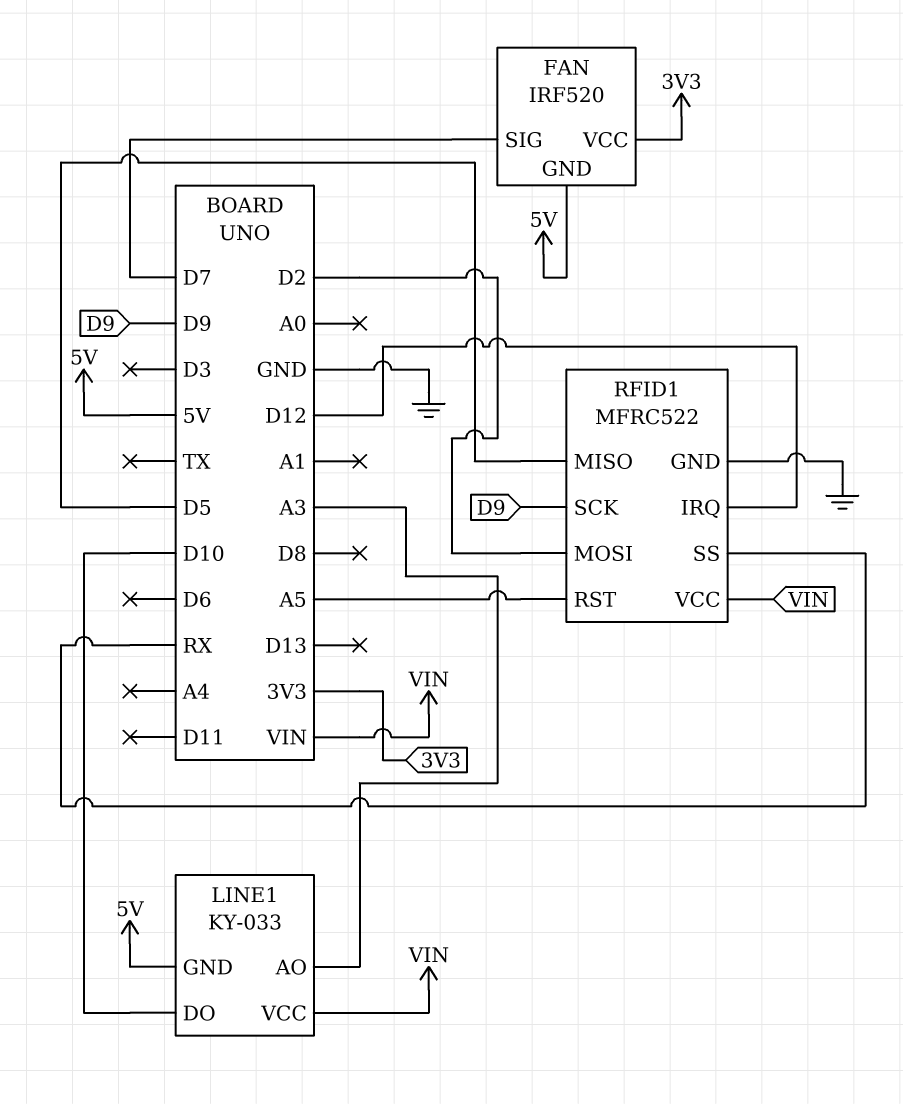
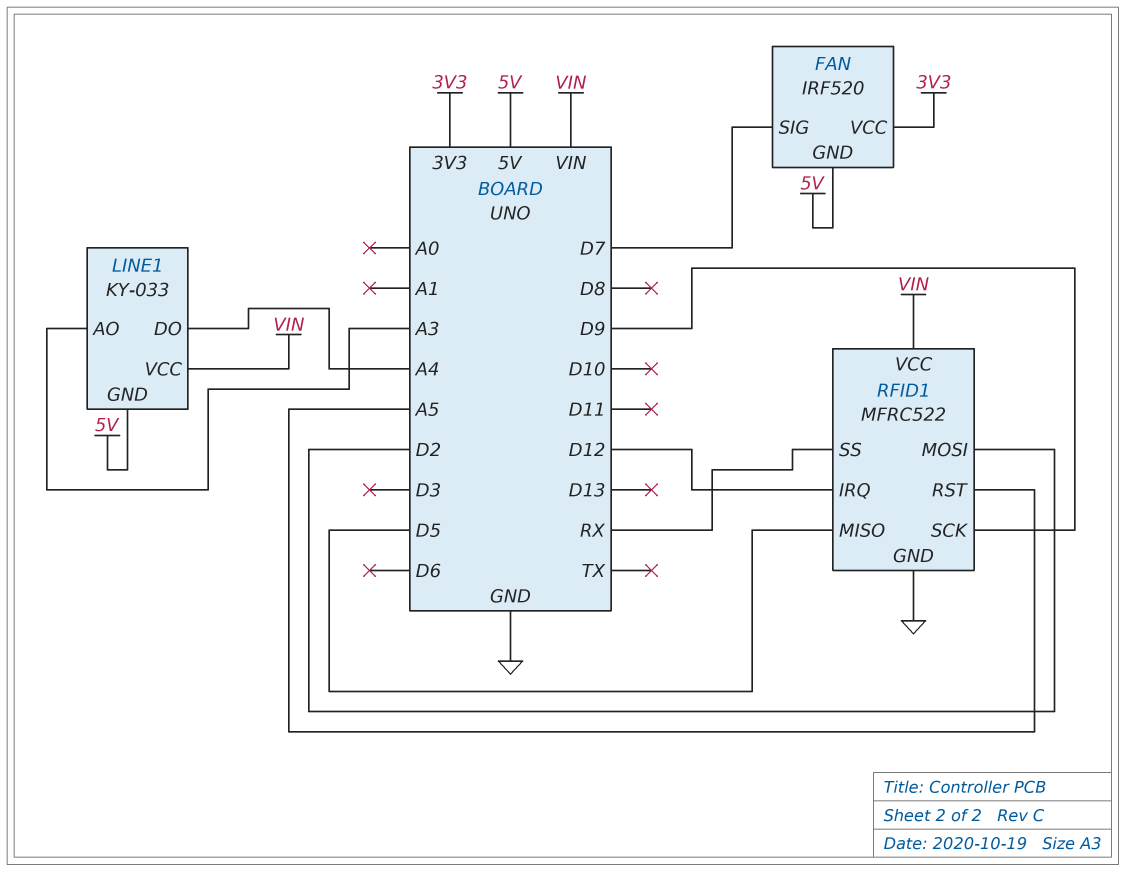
LINE1 pin DO: D10 -> A4

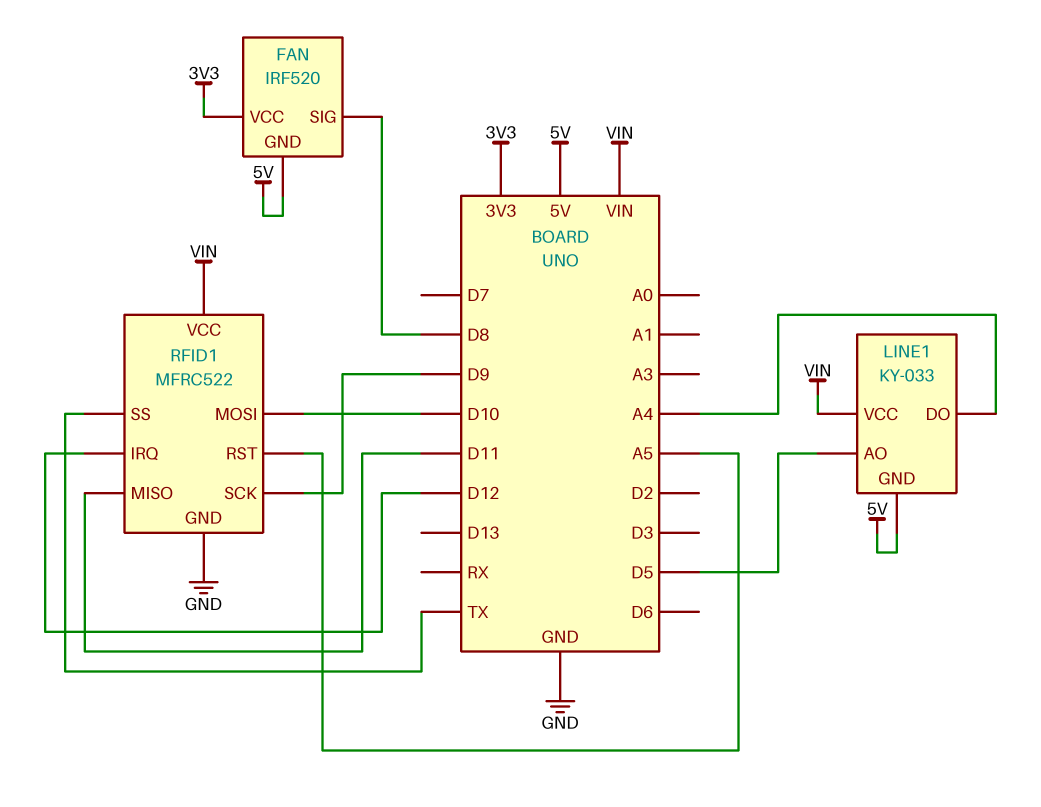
FAN pin SIG: D7 -> D8
LINE1 pin AO: A3 -> D5
RFID1 pin MISO: D5 -> D11
RFID1 pin MOSI: D2 -> D10
RFID1 pin SS: RX -> TX

